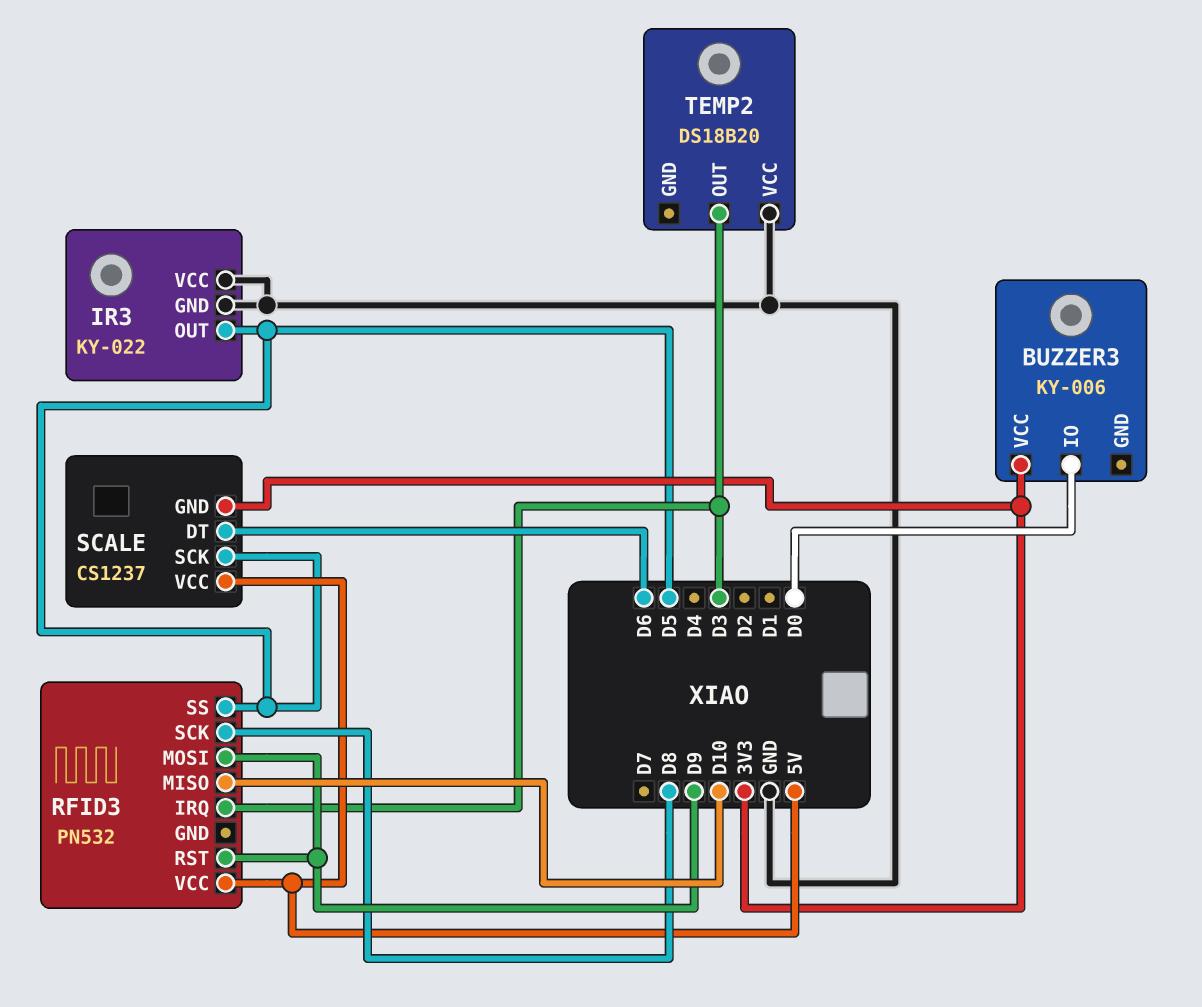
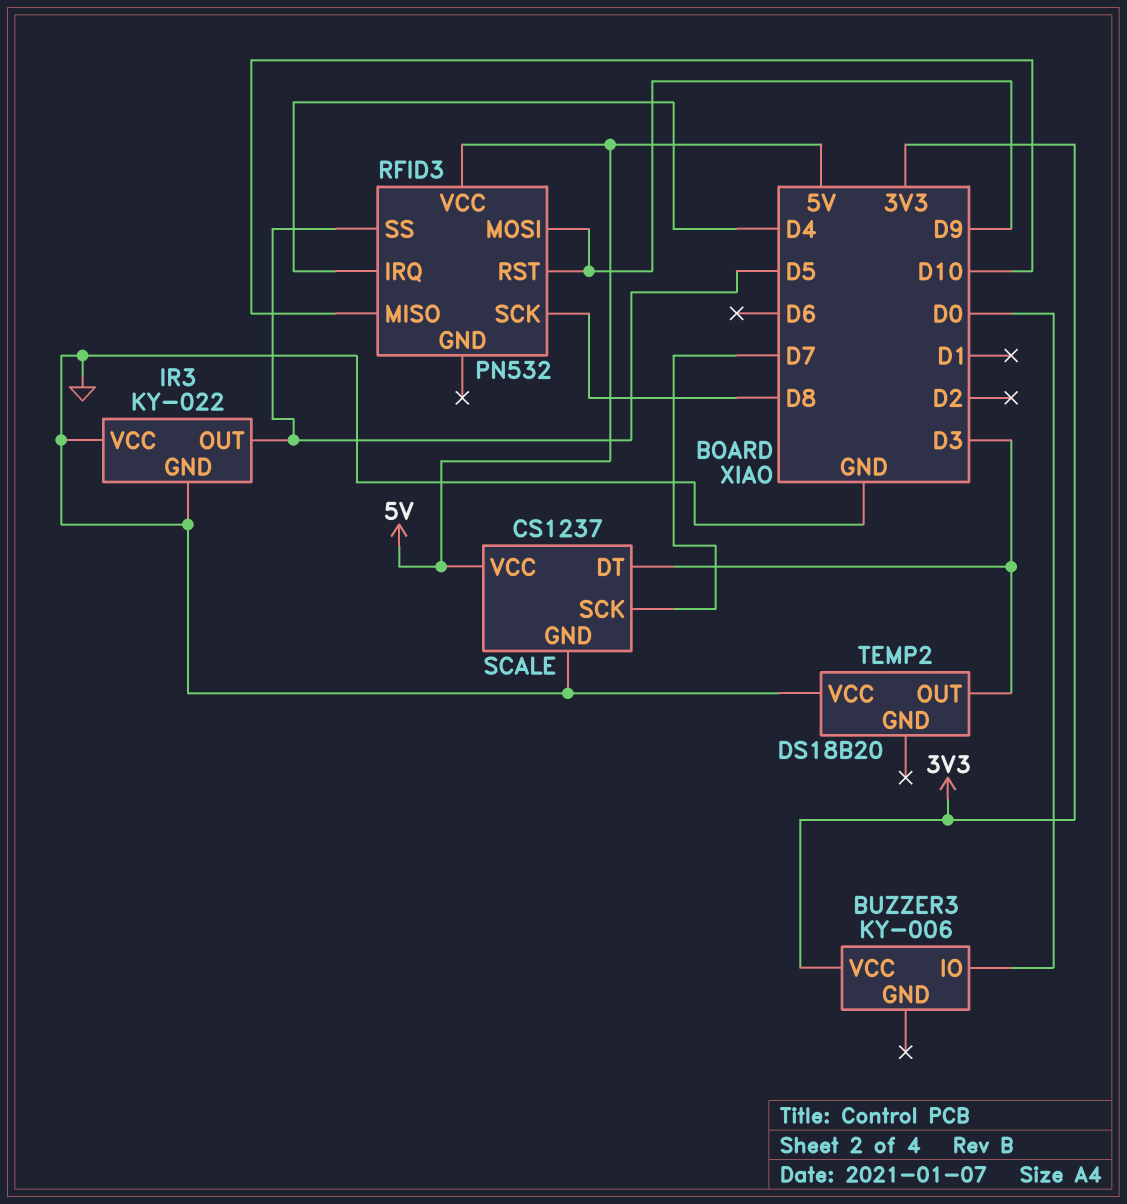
RFID3 pin IRQ: D3 -> D4
SCALE pin DT: D6 -> D3
SCALE pin GND: 3V3 -> GND
SCALE pin SCK: D5 -> D7

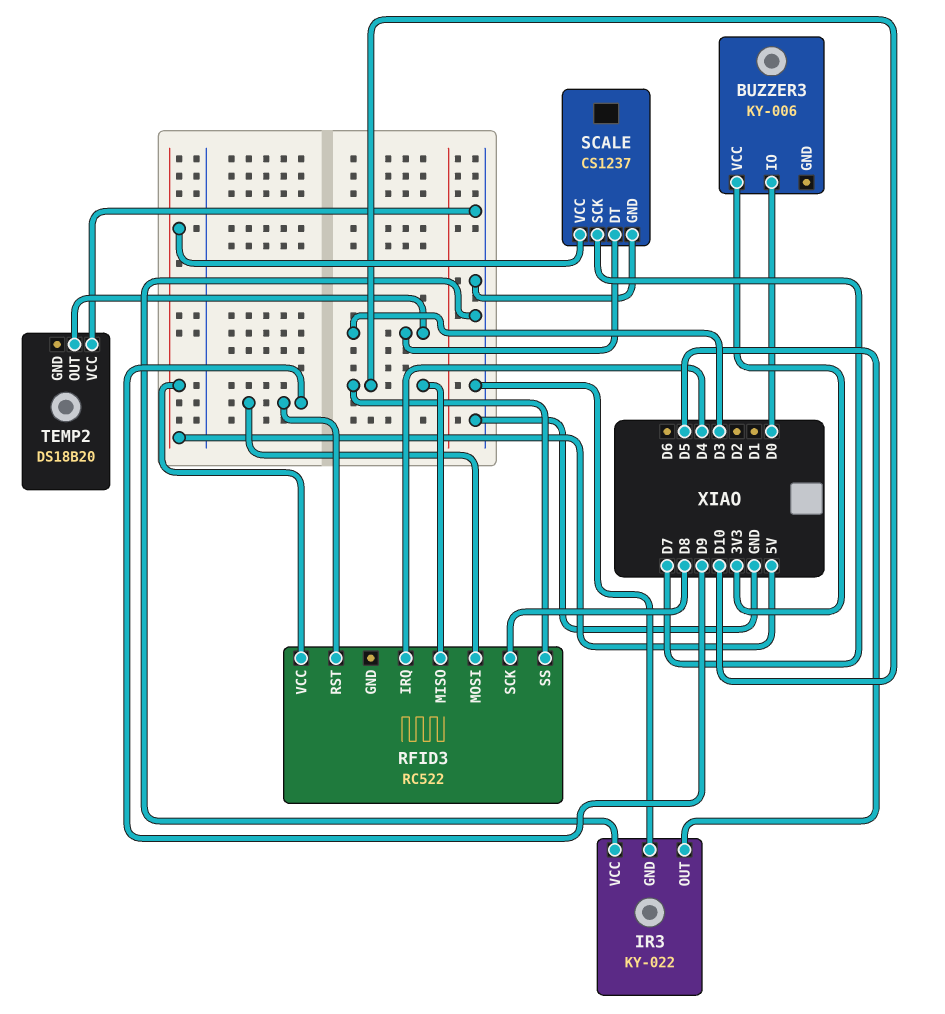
RFID3: PN532 -> RC522
RFID3 pin SS: D5 -> D10

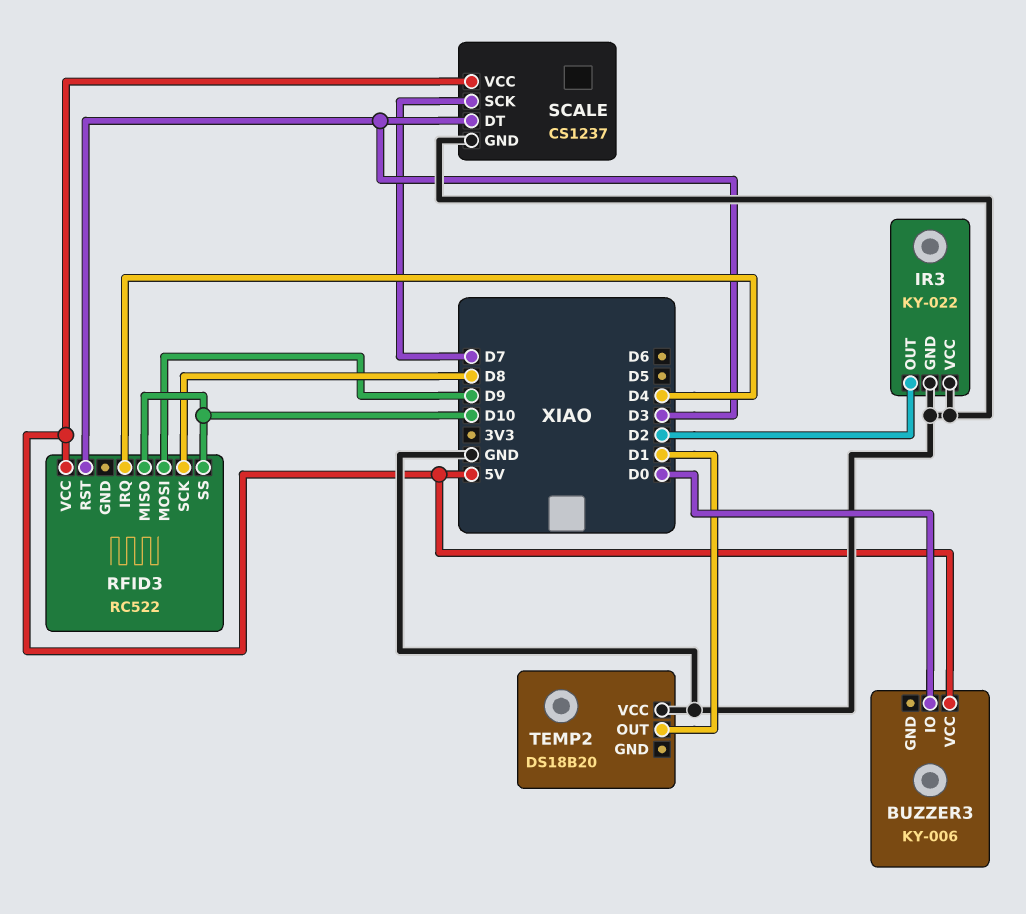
BUZZER3 pin VCC: 3V3 -> 5V
IR3 pin OUT: D5 -> D2
RFID3 pin RST: D9 -> D3
TEMP2 pin OUT: D3 -> D1

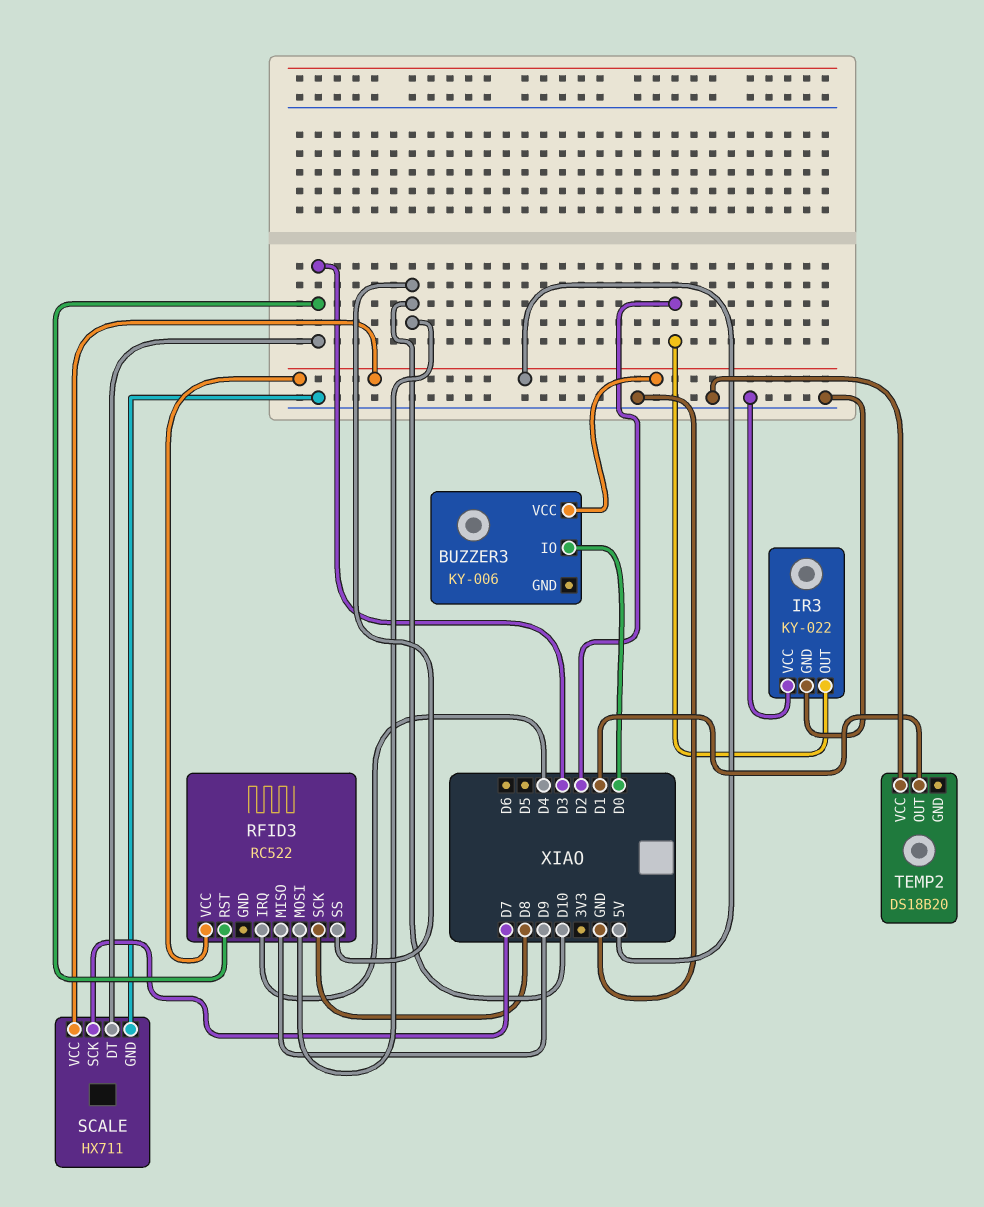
RFID3 pin MISO: D10 -> D9
RFID3 pin MOSI: D9 -> D10
SCALE: CS1237 -> HX711

